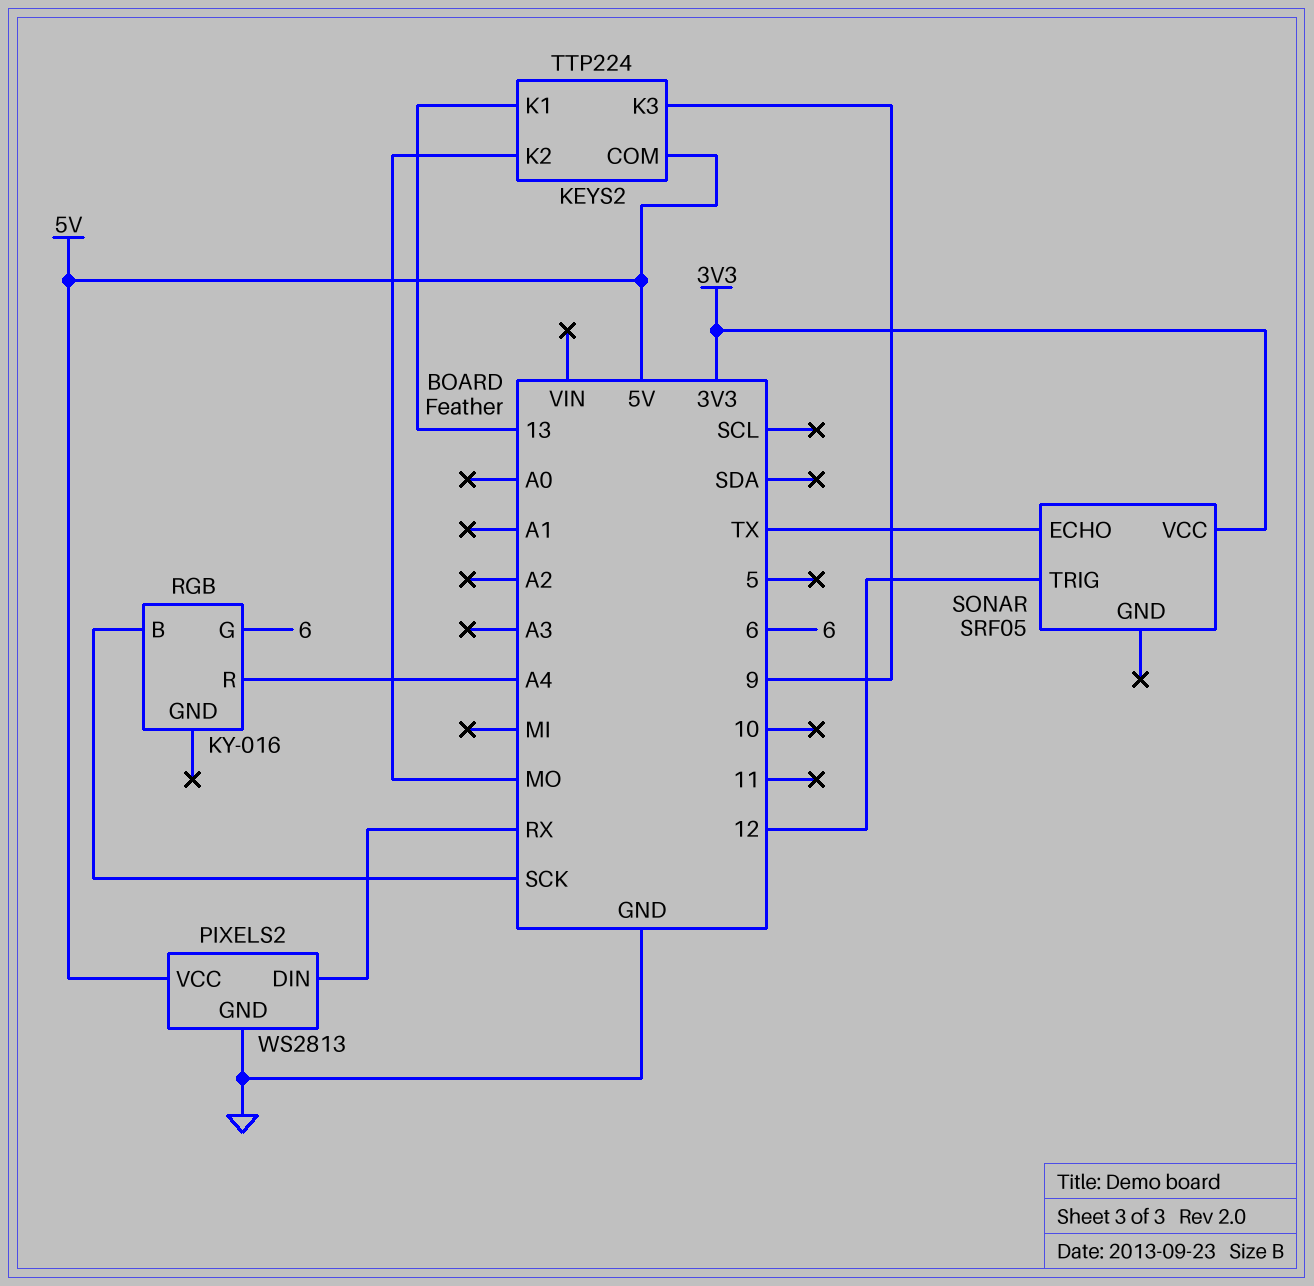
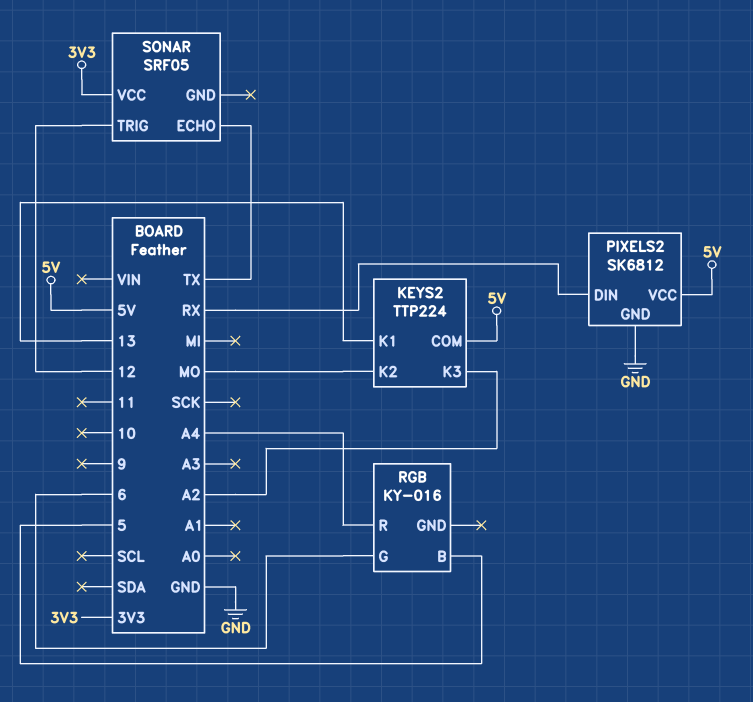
KEYS2 pin K3: 9 -> A2
PIXELS2: WS2813 -> SK6812
RGB pin B: SCK -> 5

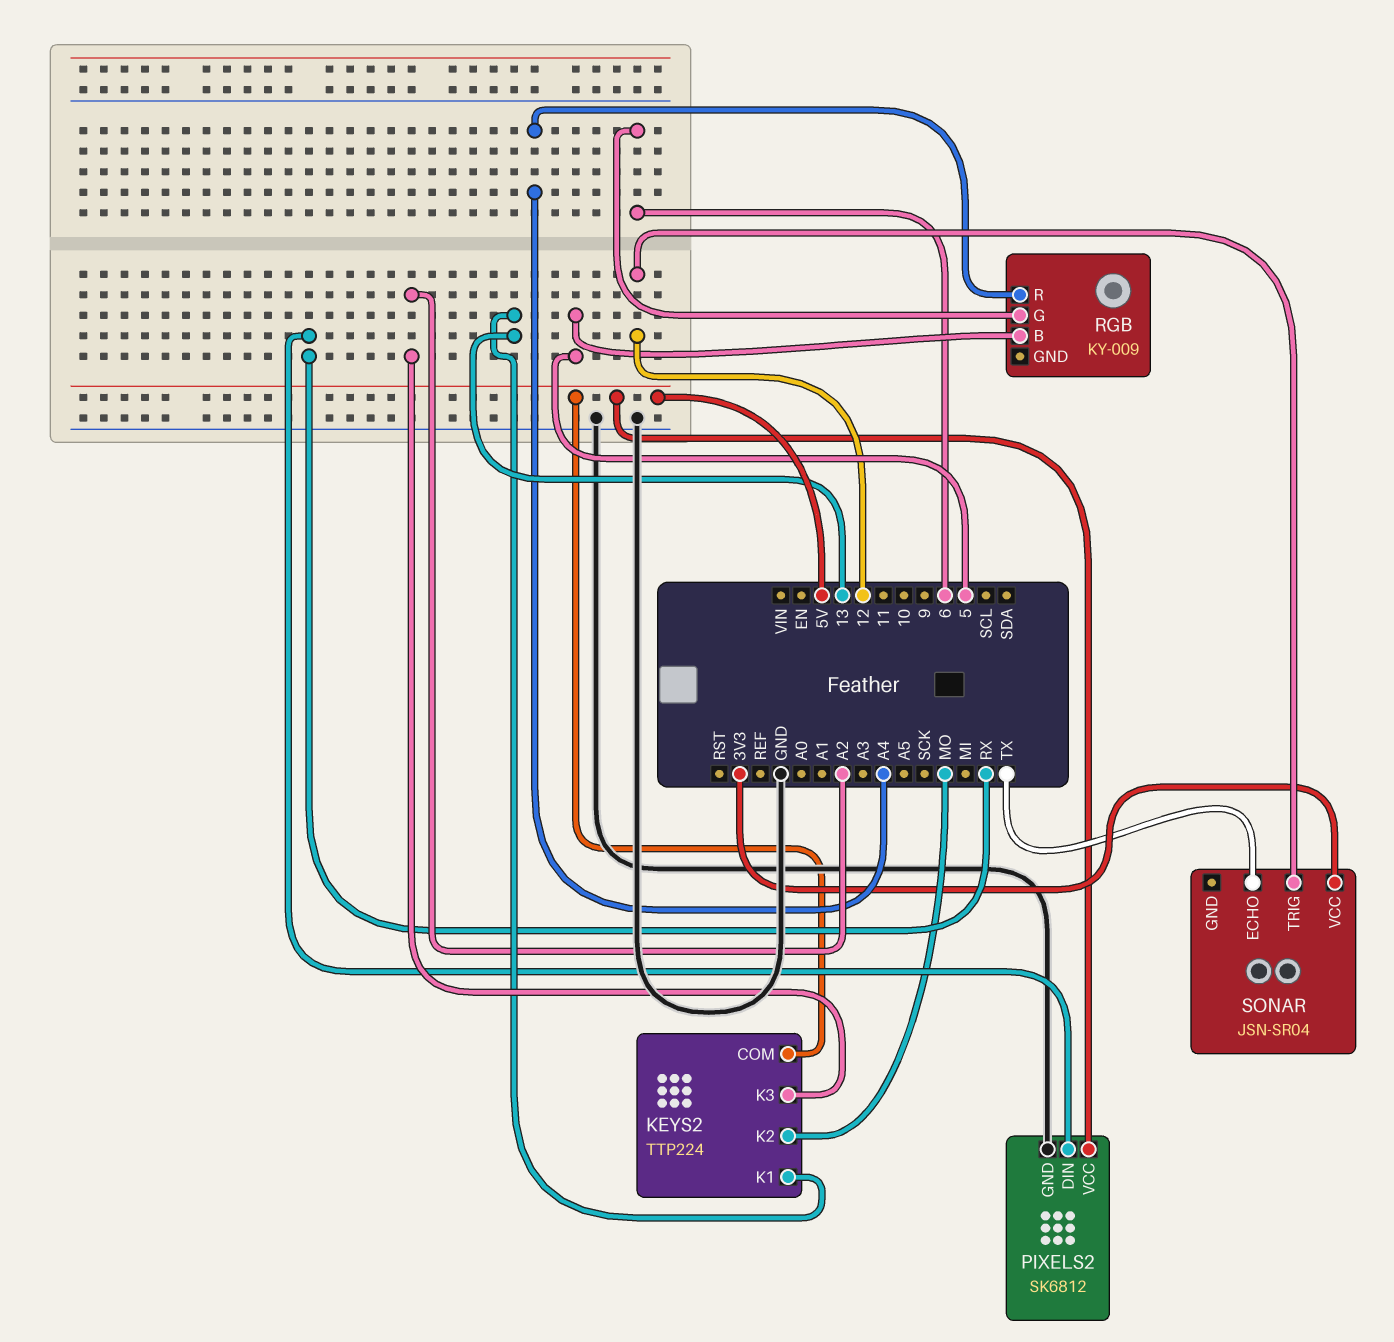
RGB: KY-016 -> KY-009
SONAR: SRF05 -> JSN-SR04

